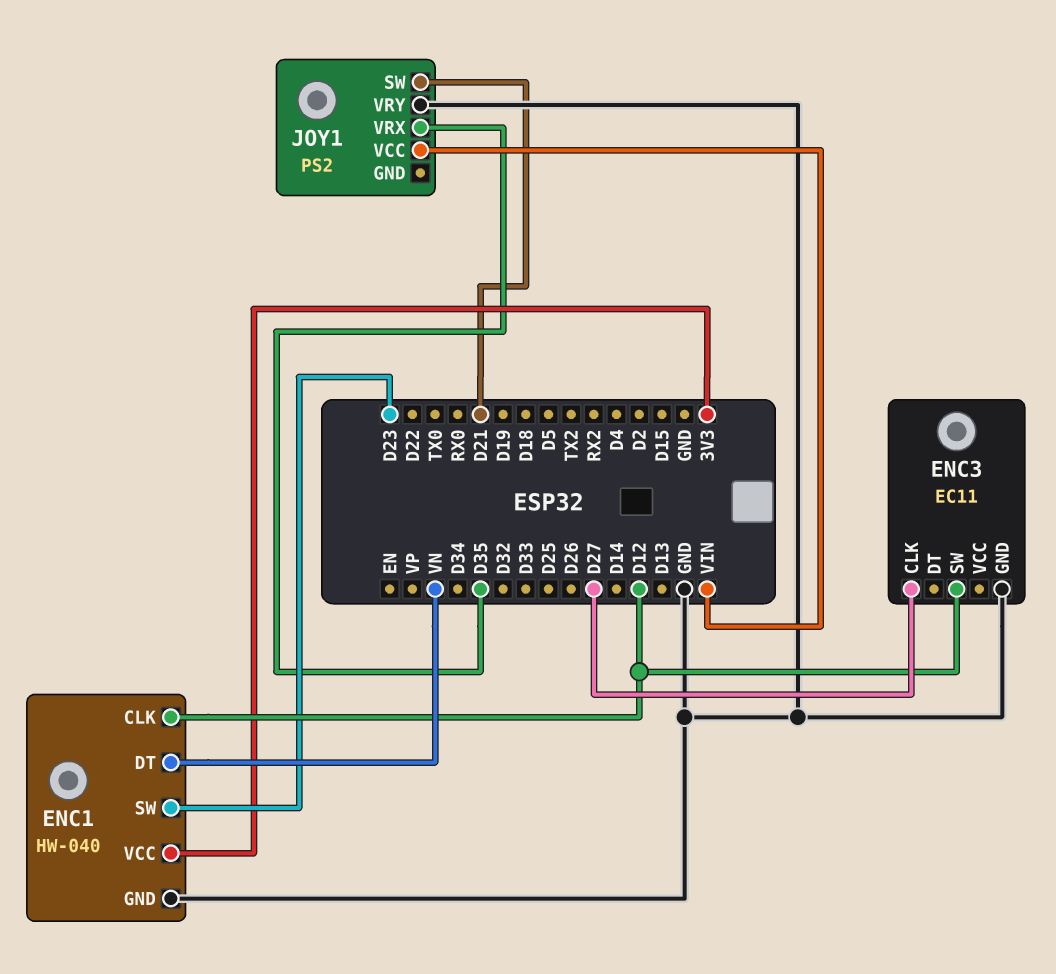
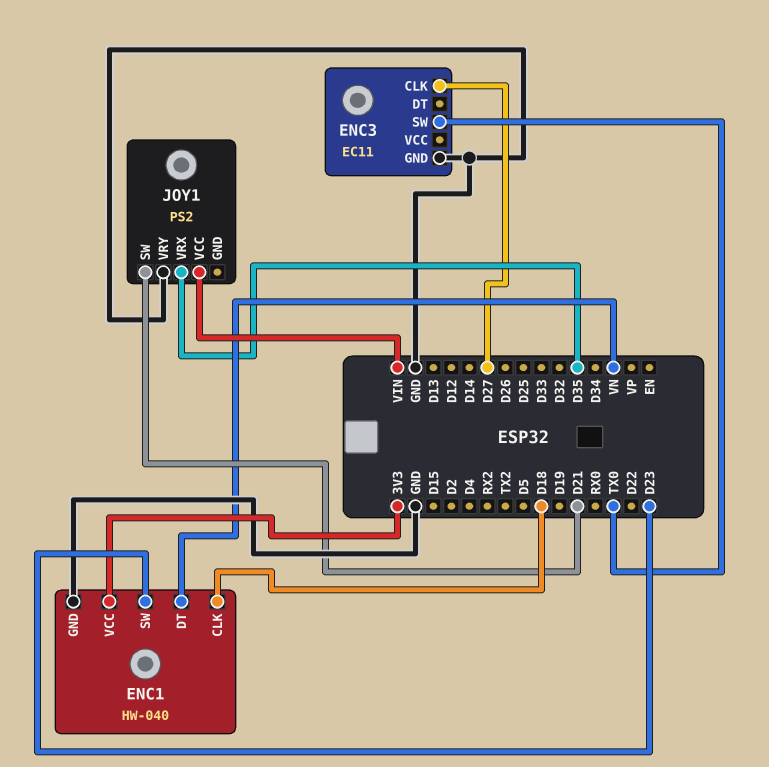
ENC1 pin CLK: D12 -> D18
ENC3 pin SW: D12 -> TX0

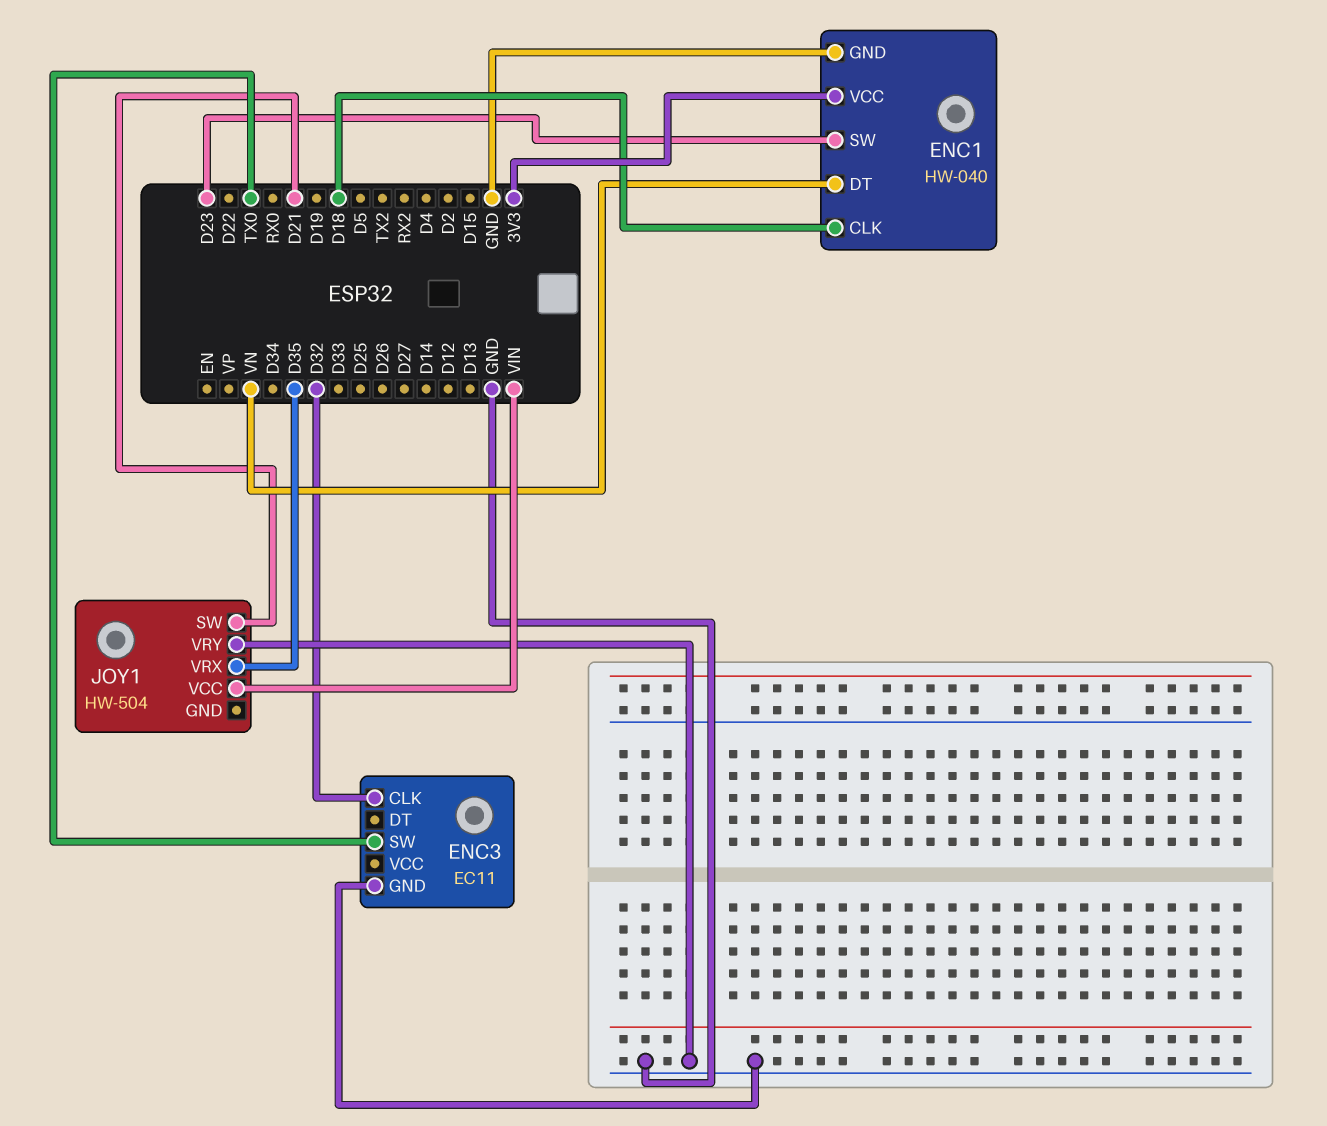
ENC3 pin CLK: D27 -> D32
JOY1: PS2 -> HW-504

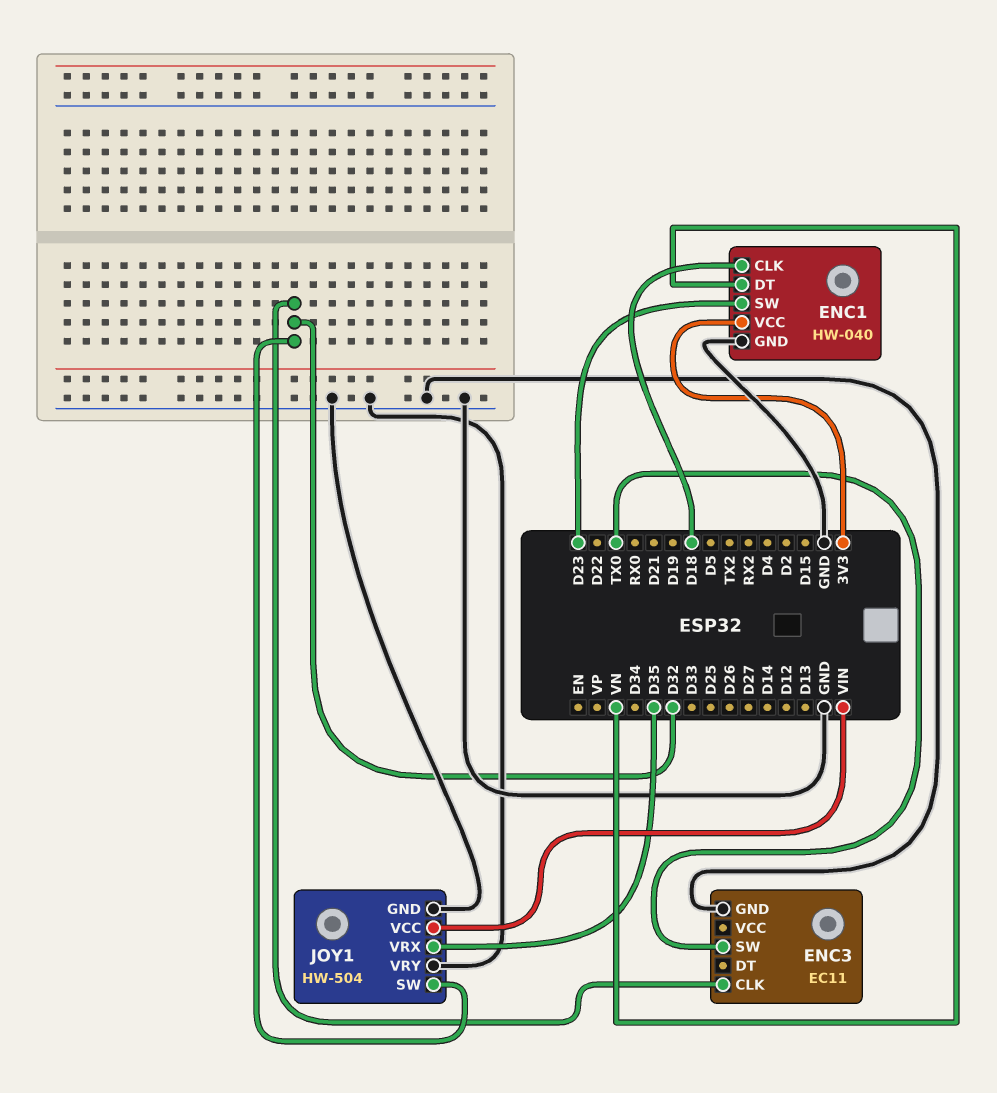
JOY1 pin GND: none -> GND
JOY1 pin SW: D21 -> D32

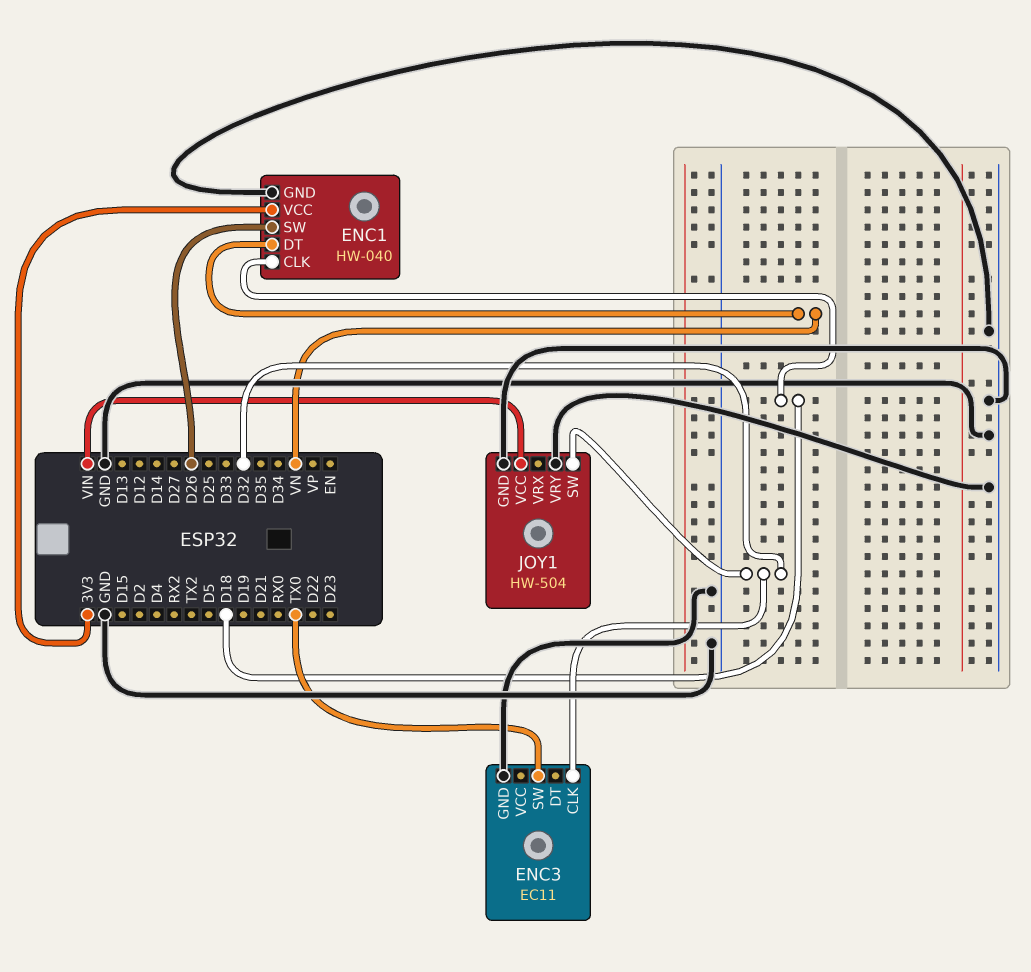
ENC1 pin SW: D23 -> D26
JOY1 pin VRX: D35 -> none

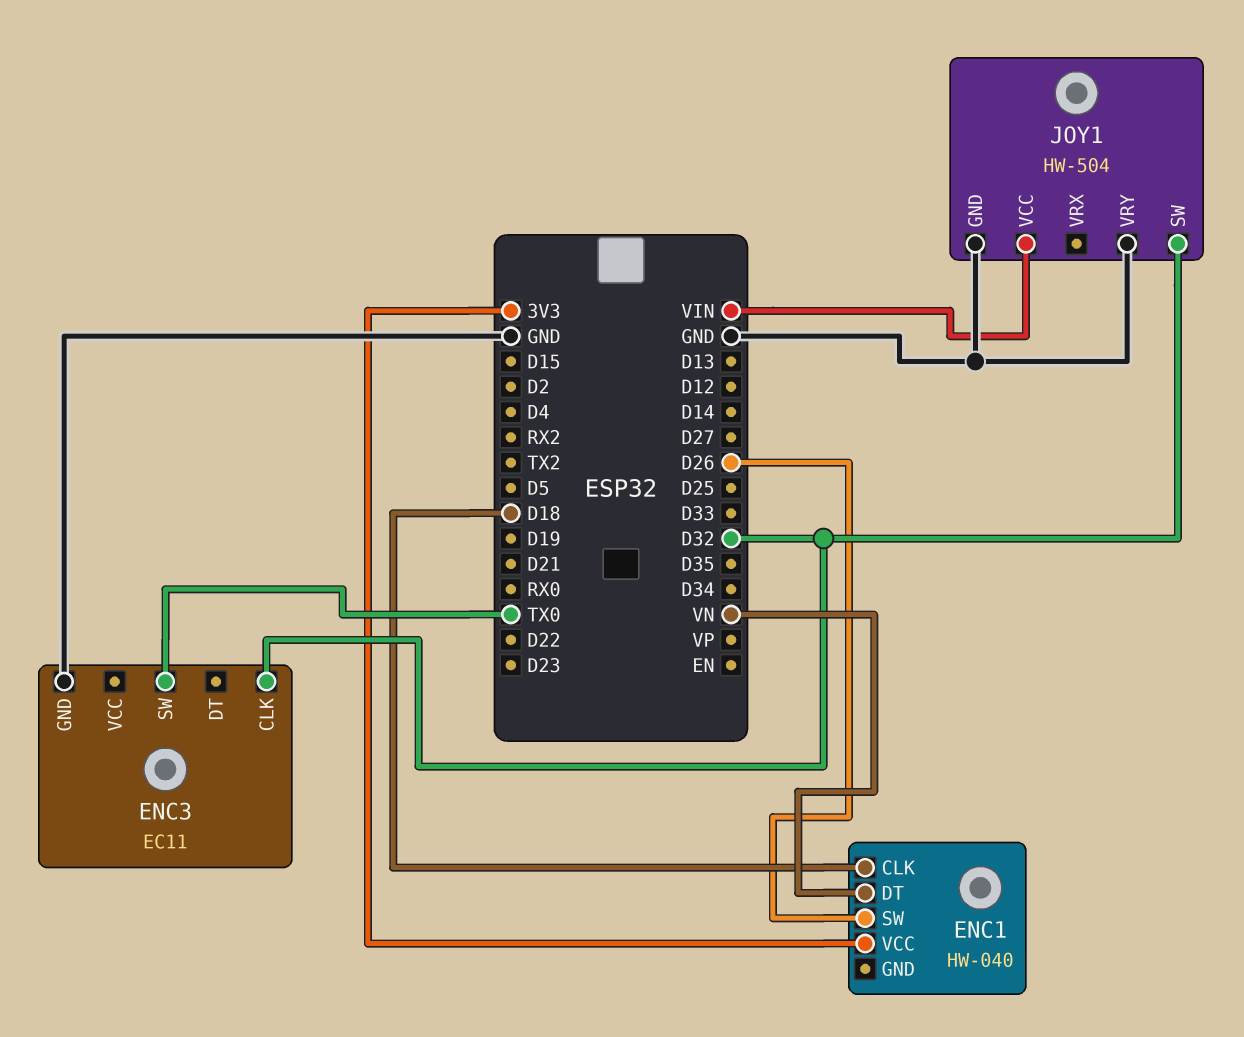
ENC1 pin GND: GND -> none

